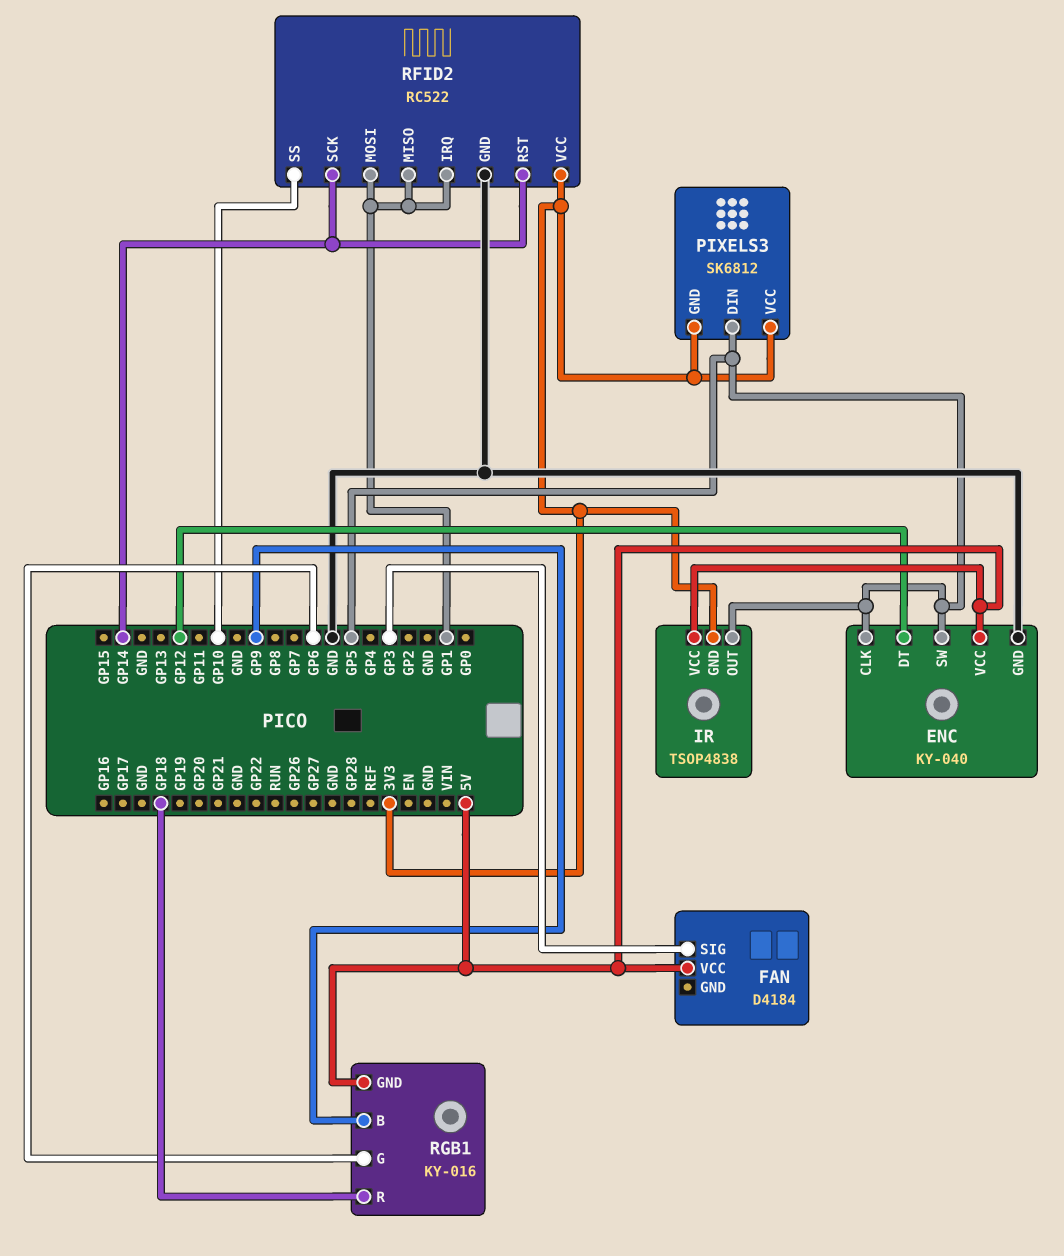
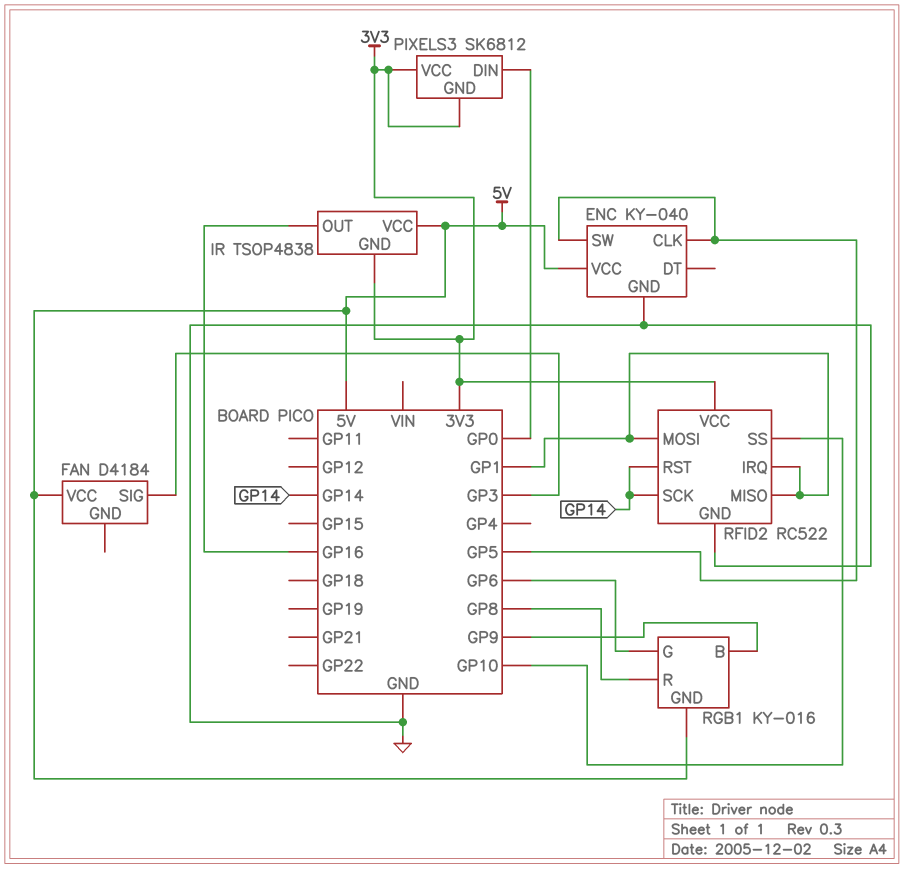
ENC pin DT: GP12 -> none
IR pin OUT: GP5 -> GP16
PIXELS3 pin DIN: GP5 -> GP0
RGB1 pin R: GP18 -> GP8

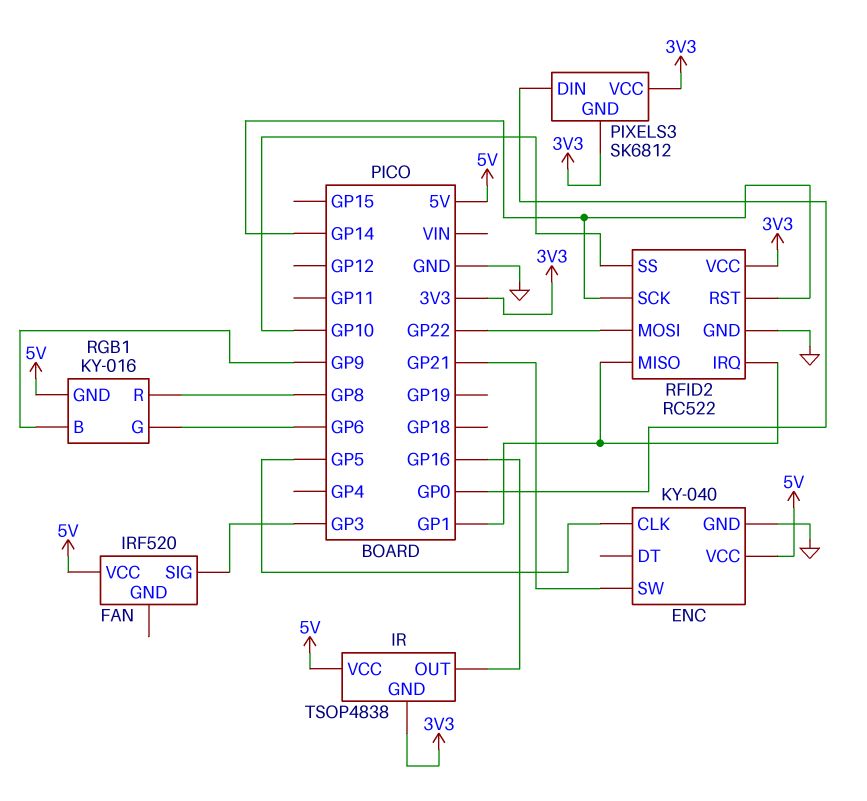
ENC pin SW: GP5 -> GP21
FAN: D4184 -> IRF520
RFID2 pin MOSI: GP1 -> GP22

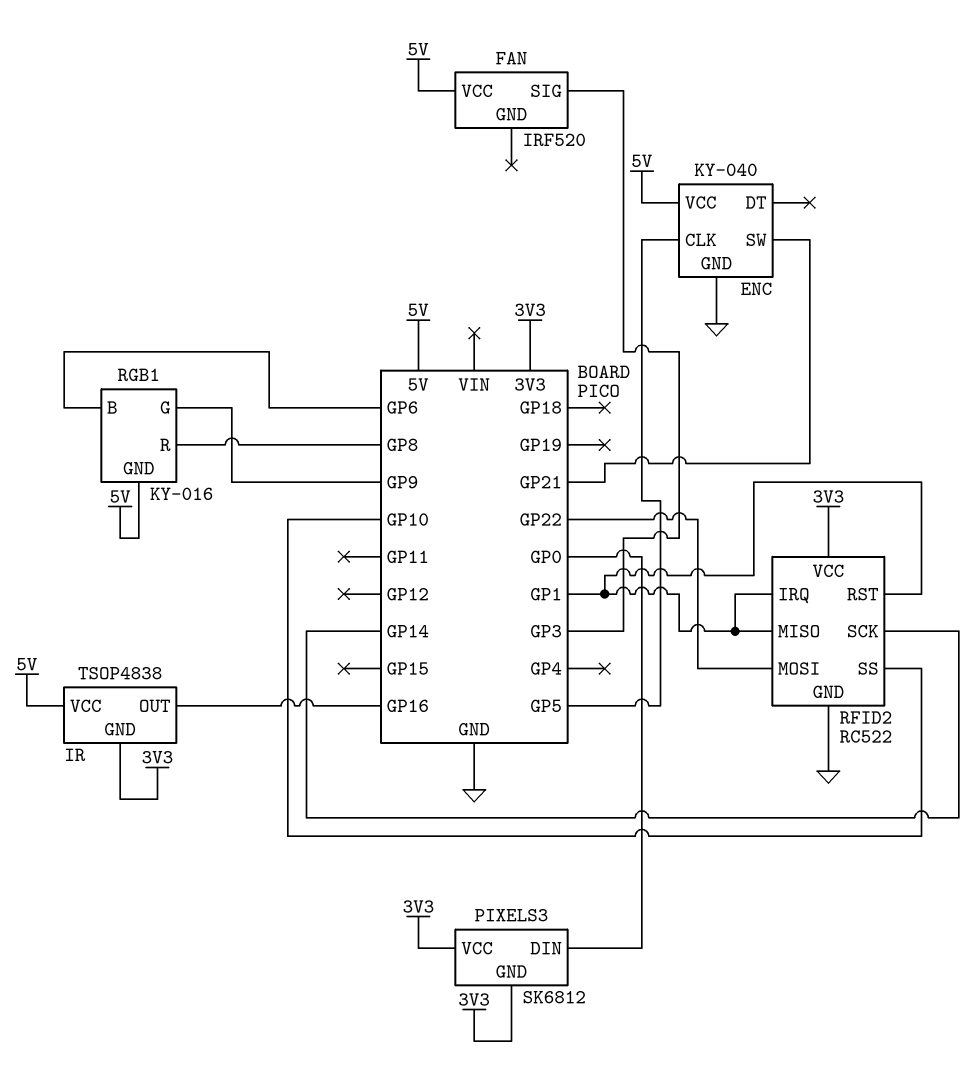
RFID2 pin RST: GP14 -> GP1
RGB1 pin B: GP9 -> GP6
RGB1 pin G: GP6 -> GP9

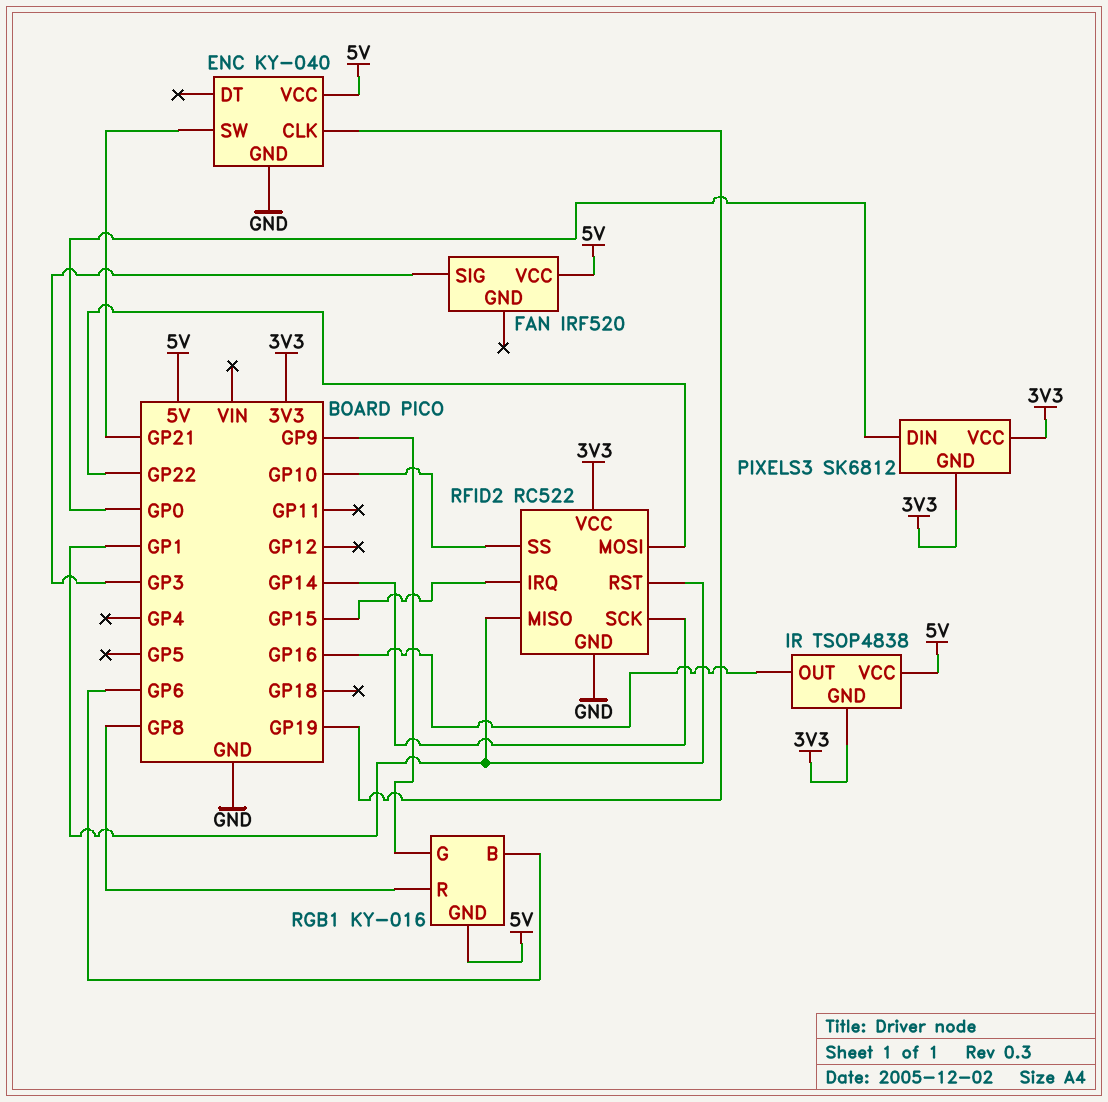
ENC pin CLK: GP5 -> GP19
RFID2 pin IRQ: GP1 -> GP15

